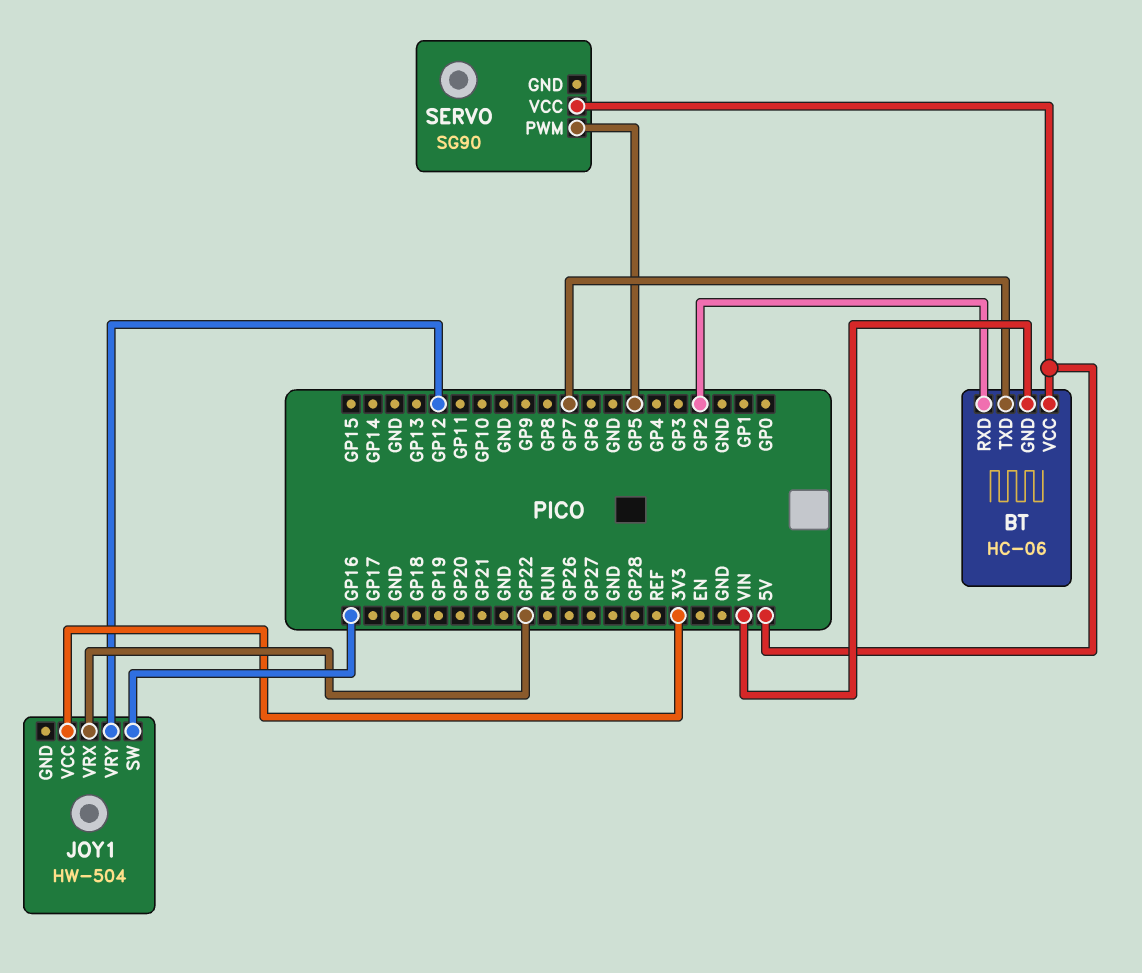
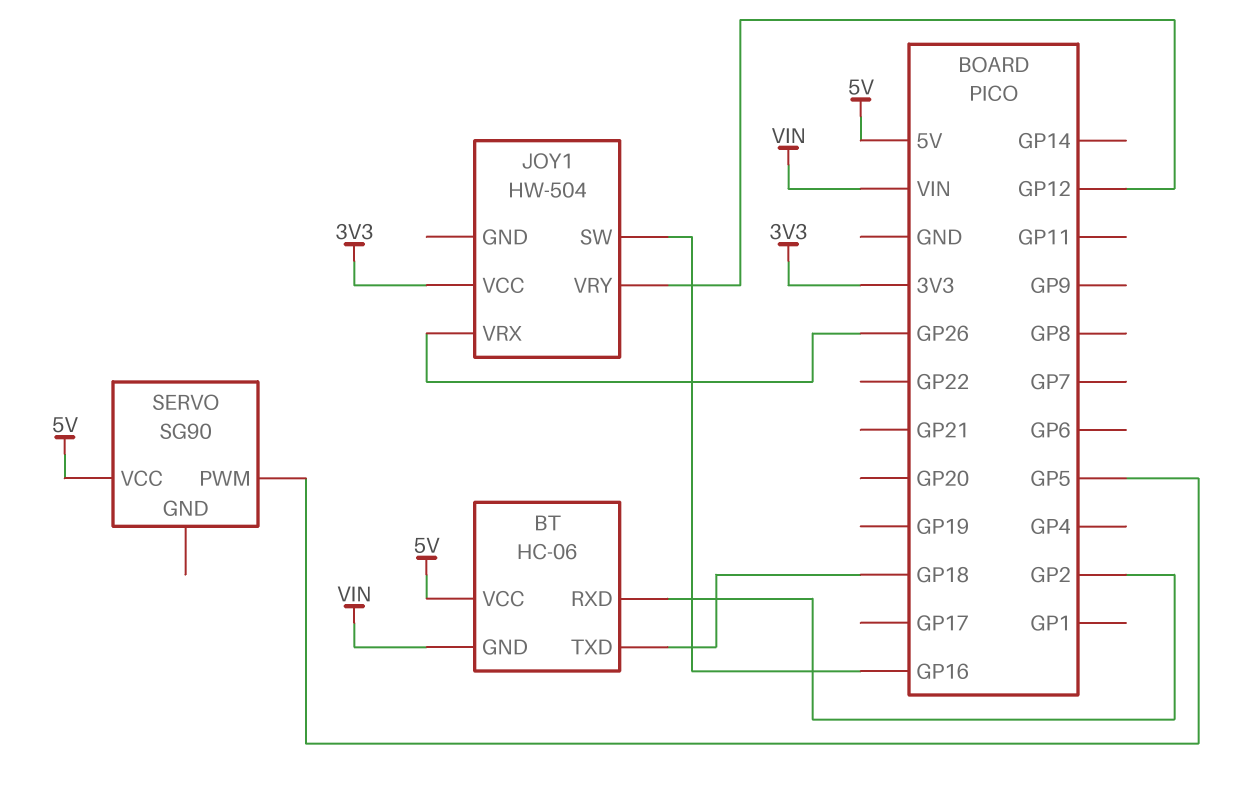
BT pin TXD: GP7 -> GP18
JOY1 pin VRX: GP22 -> GP26

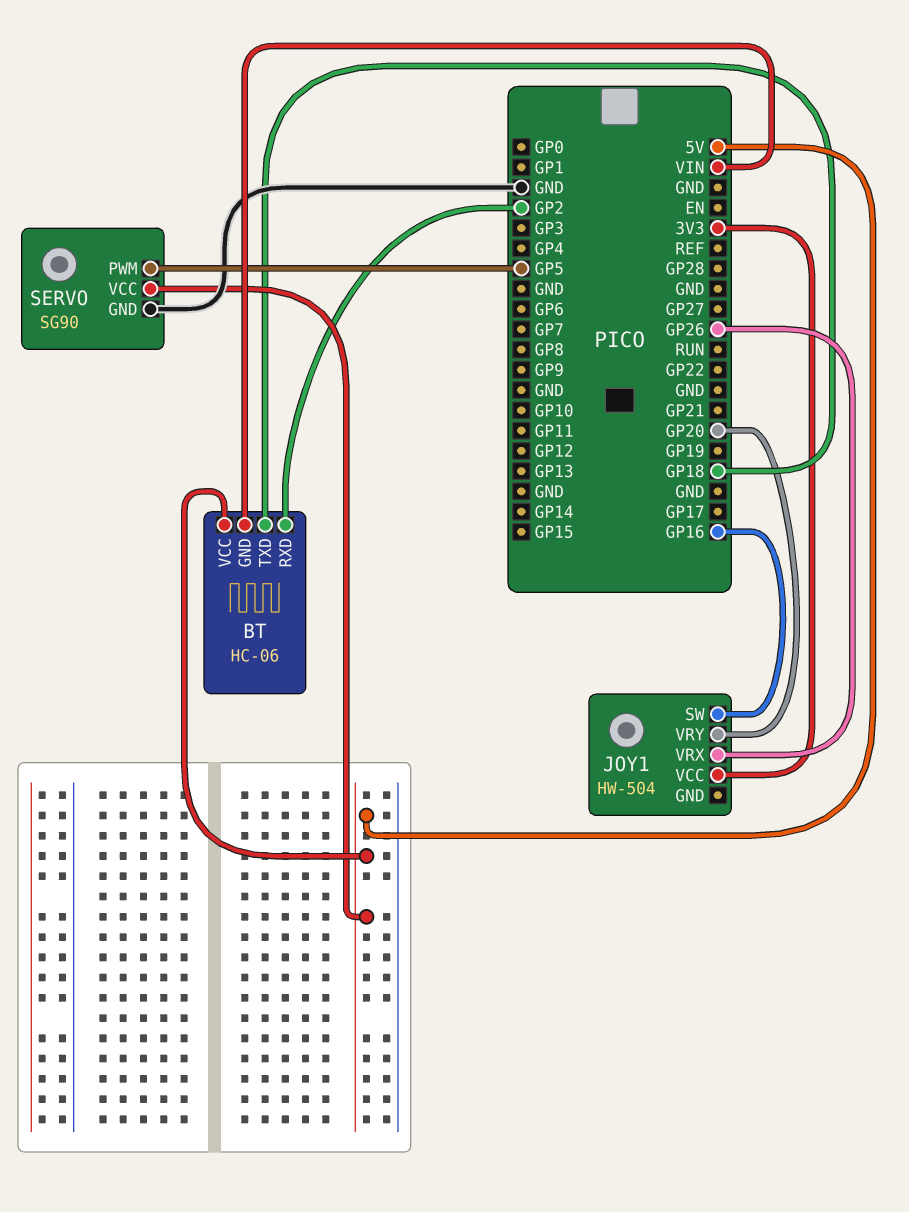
JOY1 pin VRY: GP12 -> GP20
SERVO pin GND: none -> GND

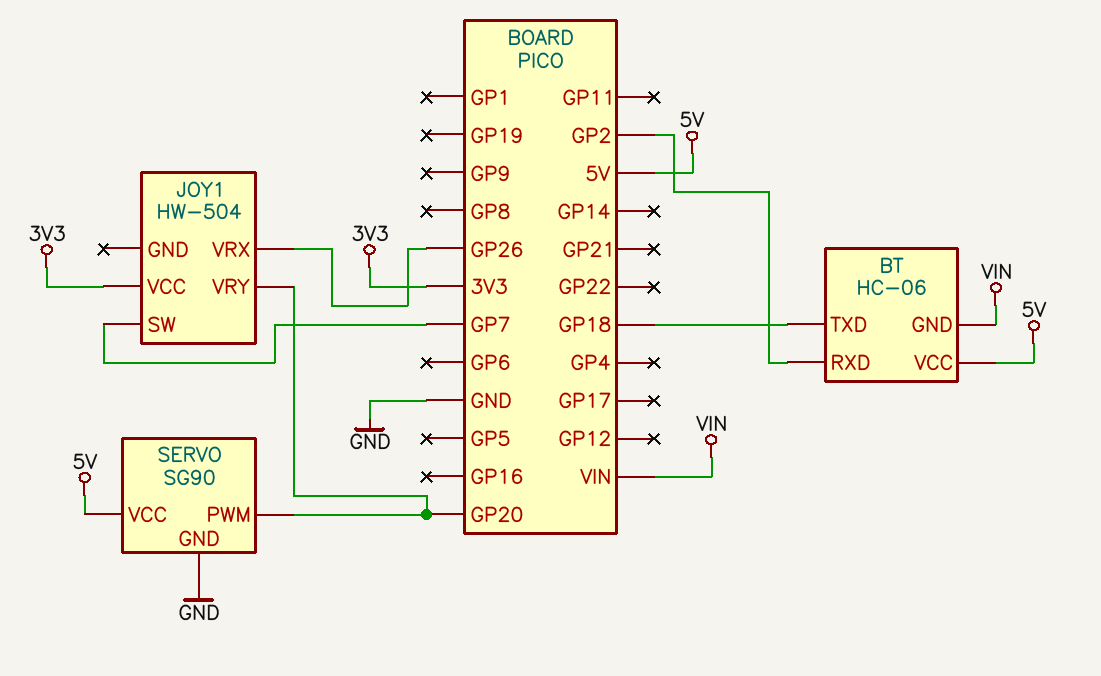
JOY1 pin SW: GP16 -> GP7
SERVO pin PWM: GP5 -> GP20

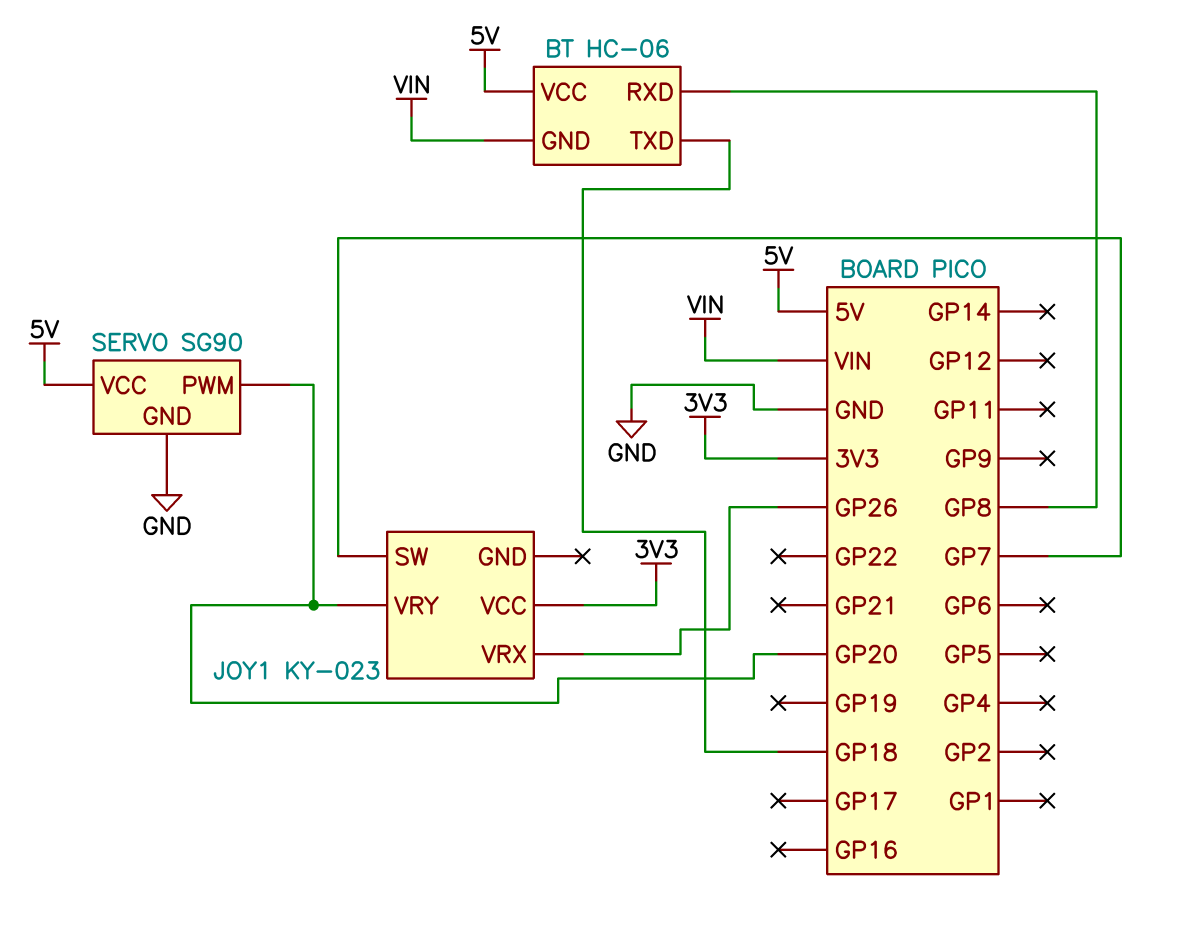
BT pin RXD: GP2 -> GP8
JOY1: HW-504 -> KY-023

